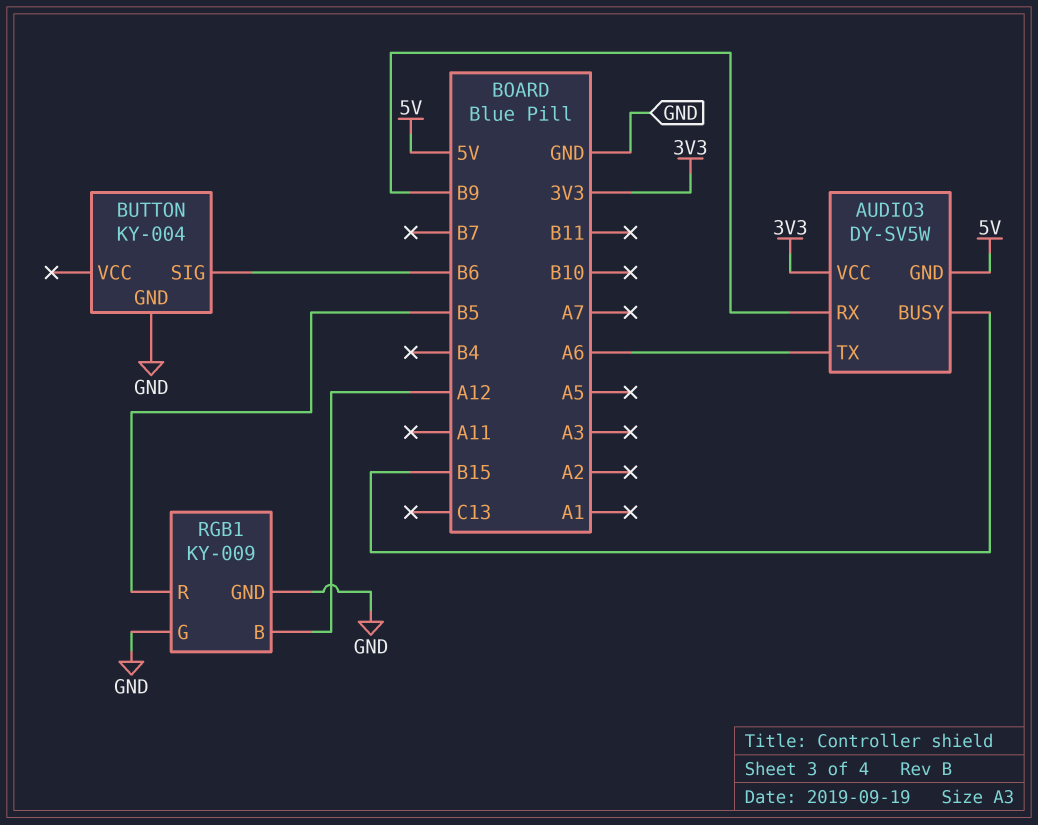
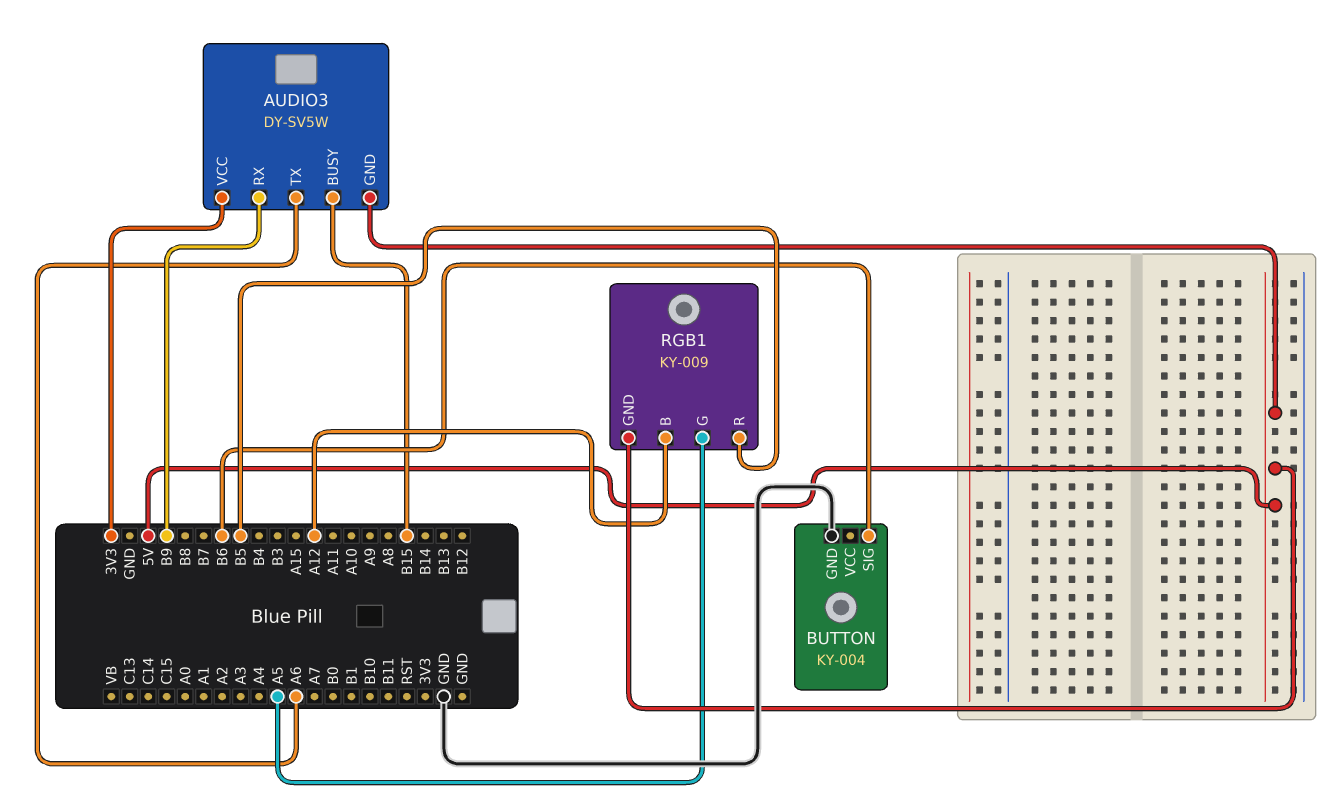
RGB1 pin G: GND -> A5
RGB1 pin GND: GND -> 5V

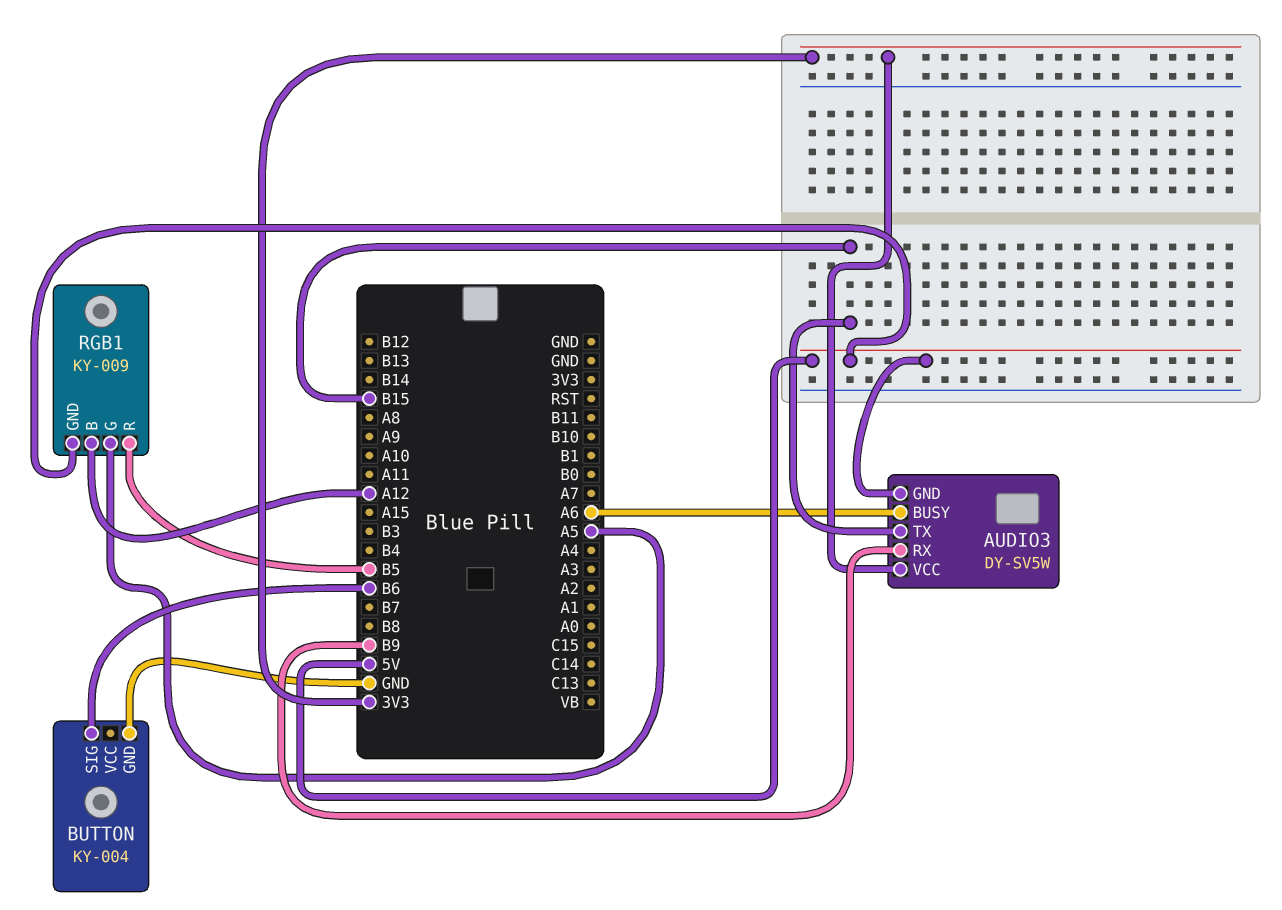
AUDIO3 pin BUSY: B15 -> A6
AUDIO3 pin TX: A6 -> B15

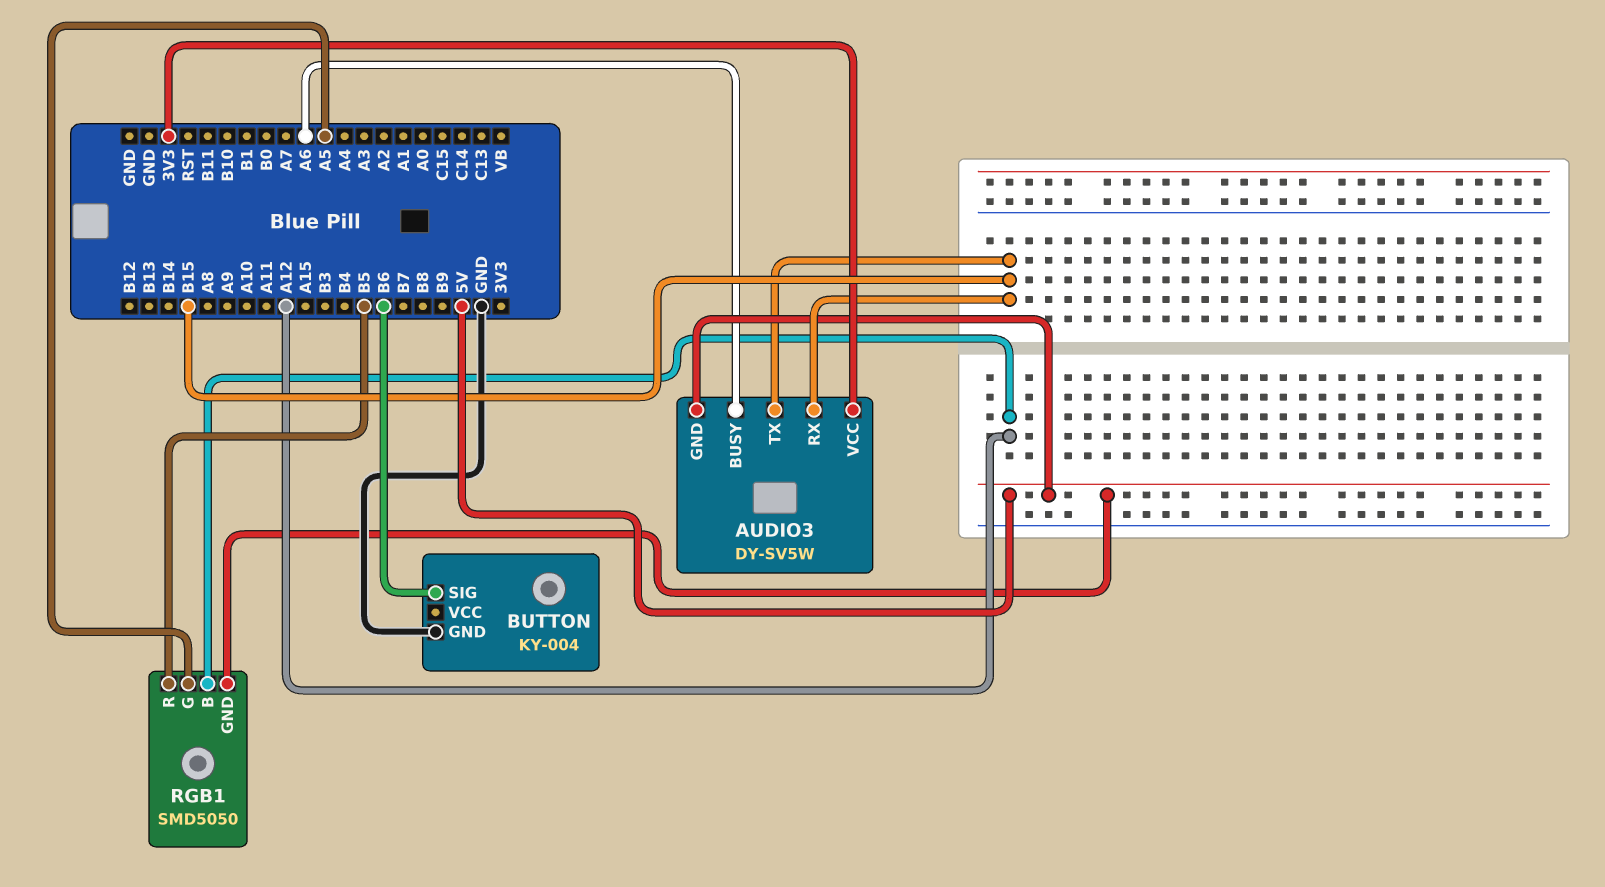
AUDIO3 pin RX: B9 -> B15
RGB1: KY-009 -> SMD5050

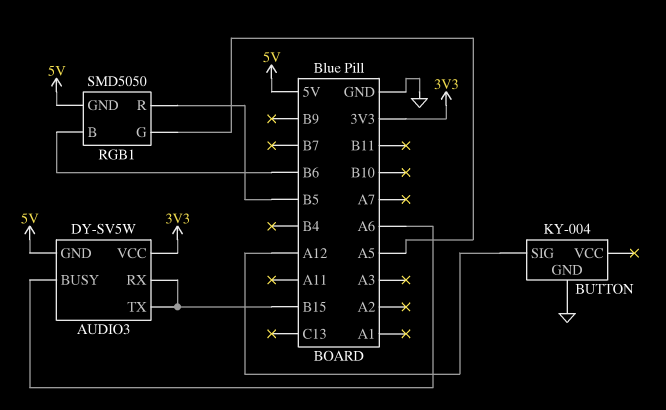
BUTTON pin SIG: B6 -> A12
RGB1 pin B: A12 -> B6

